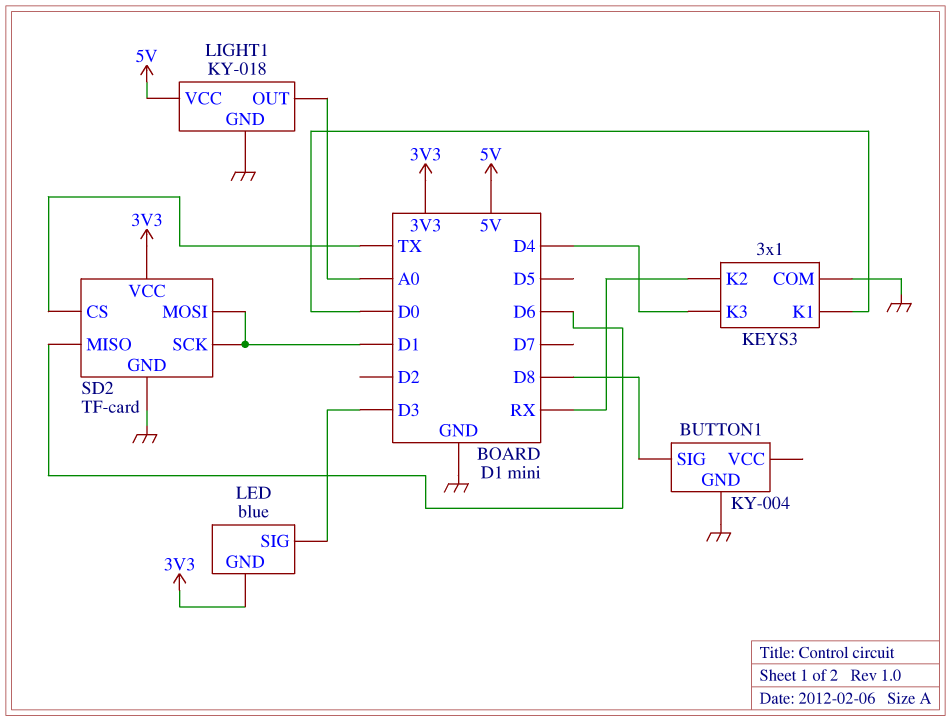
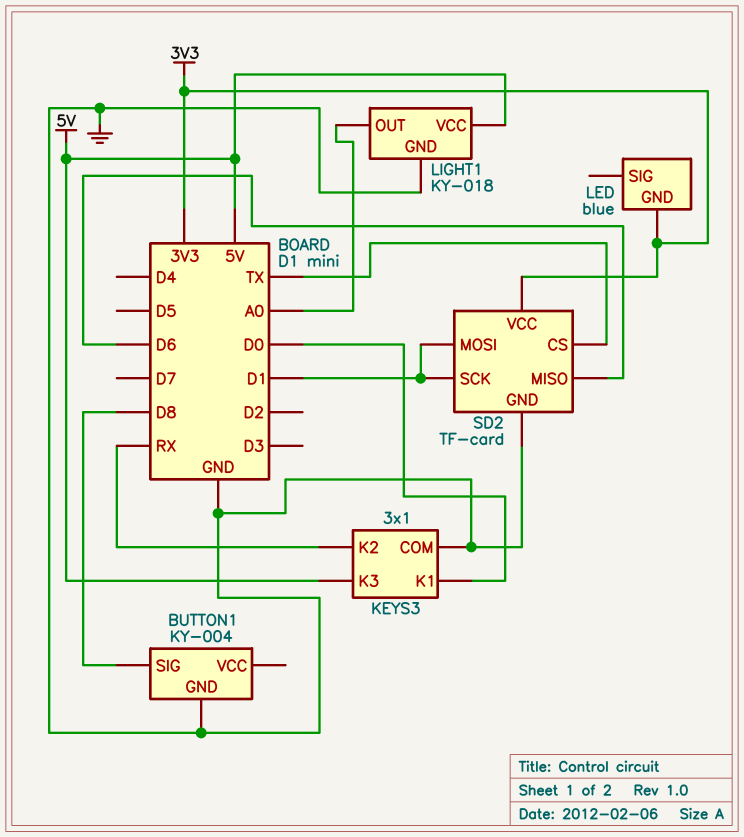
KEYS3 pin K3: D4 -> 5V
LED pin SIG: D3 -> none

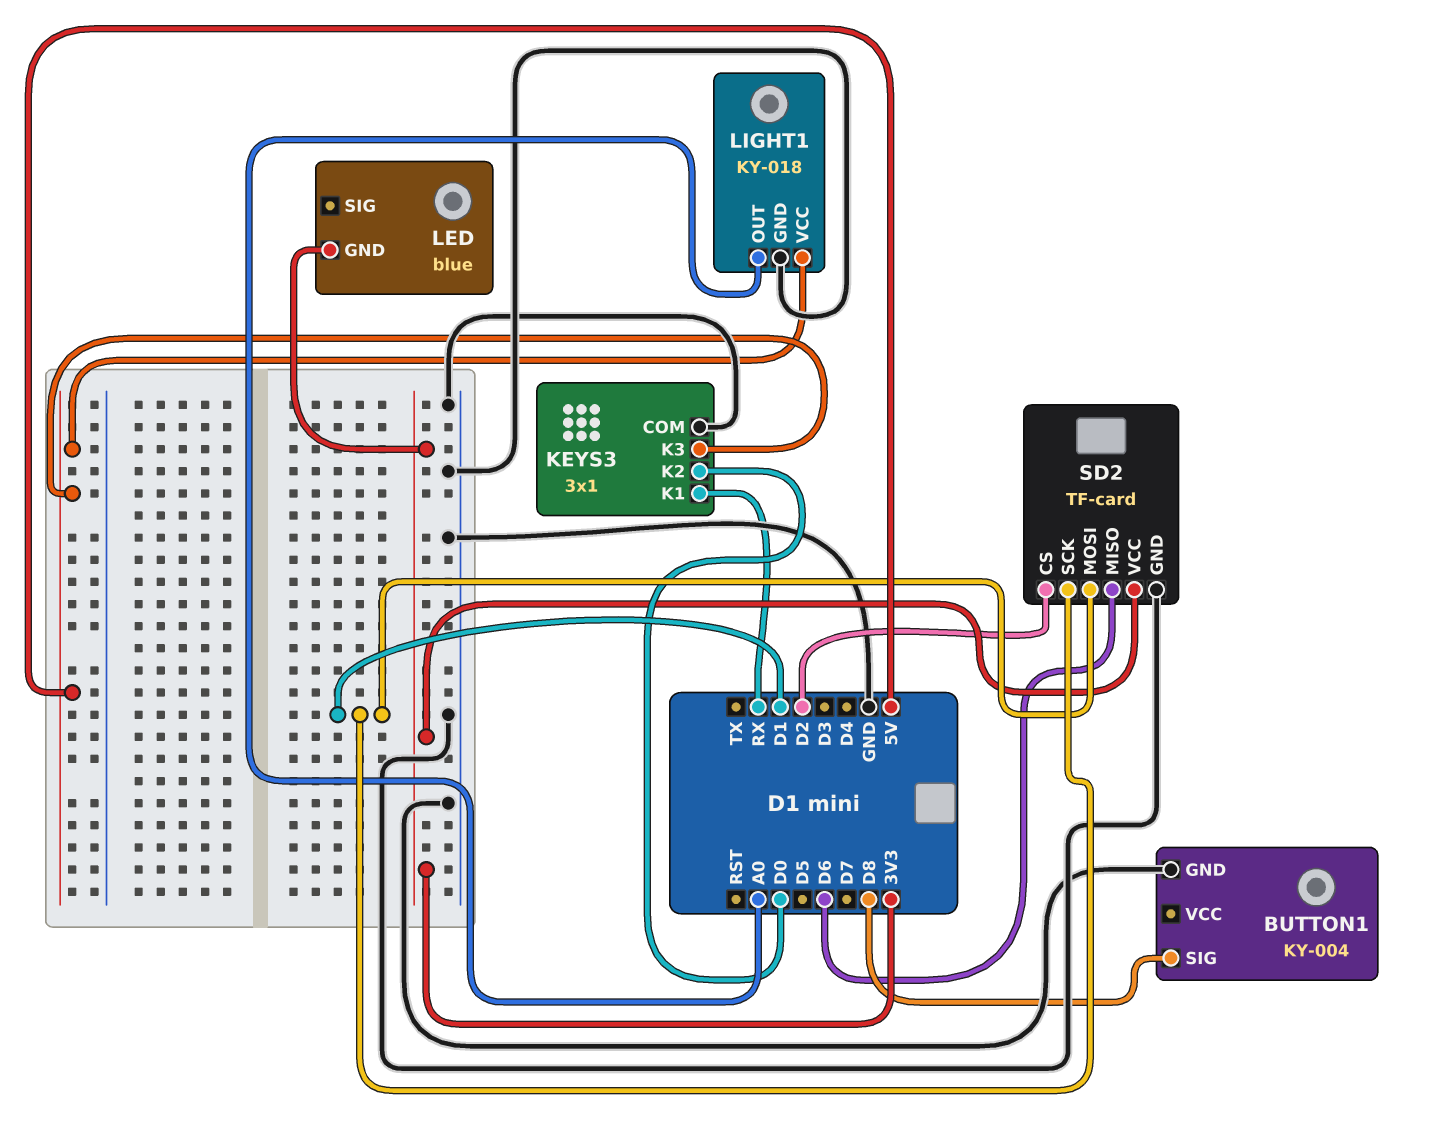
KEYS3 pin K1: D0 -> RX
KEYS3 pin K2: RX -> D0
SD2 pin CS: TX -> D2

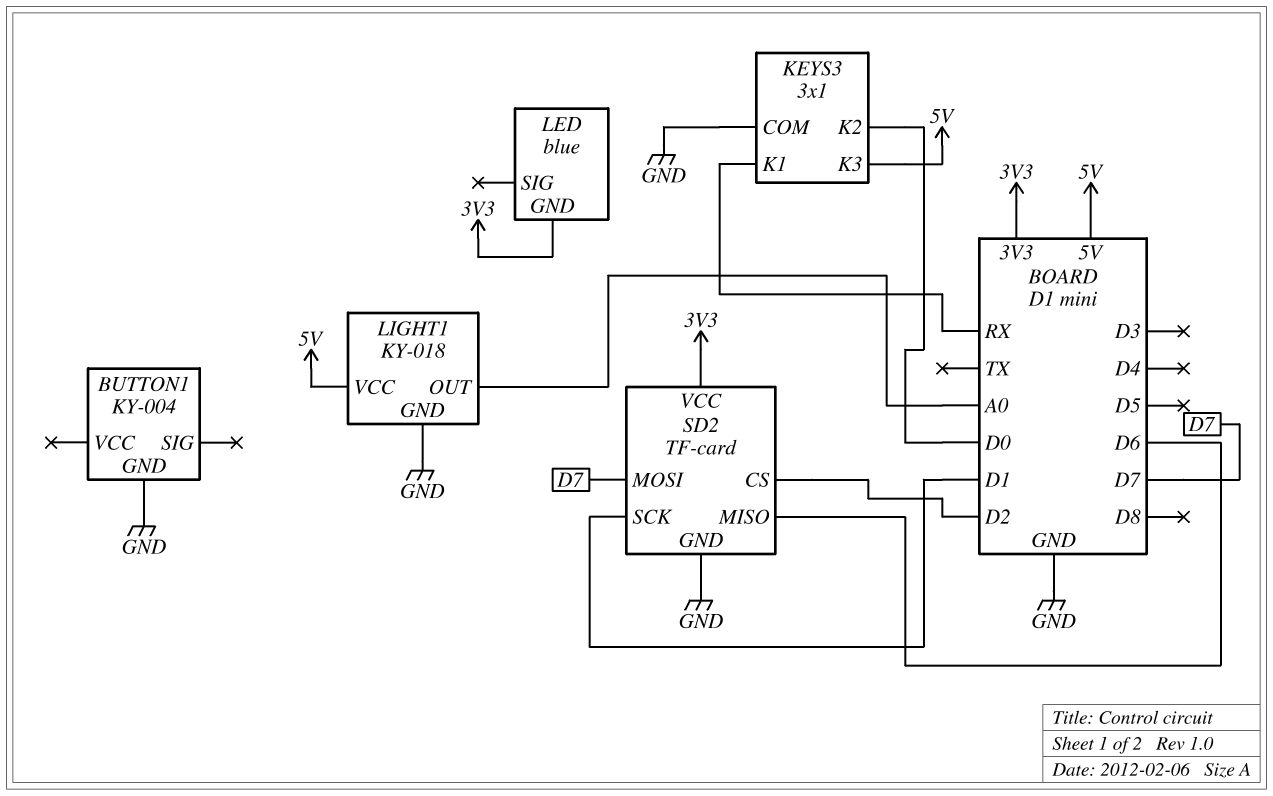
BUTTON1 pin SIG: D8 -> none
SD2 pin MOSI: D1 -> D7

